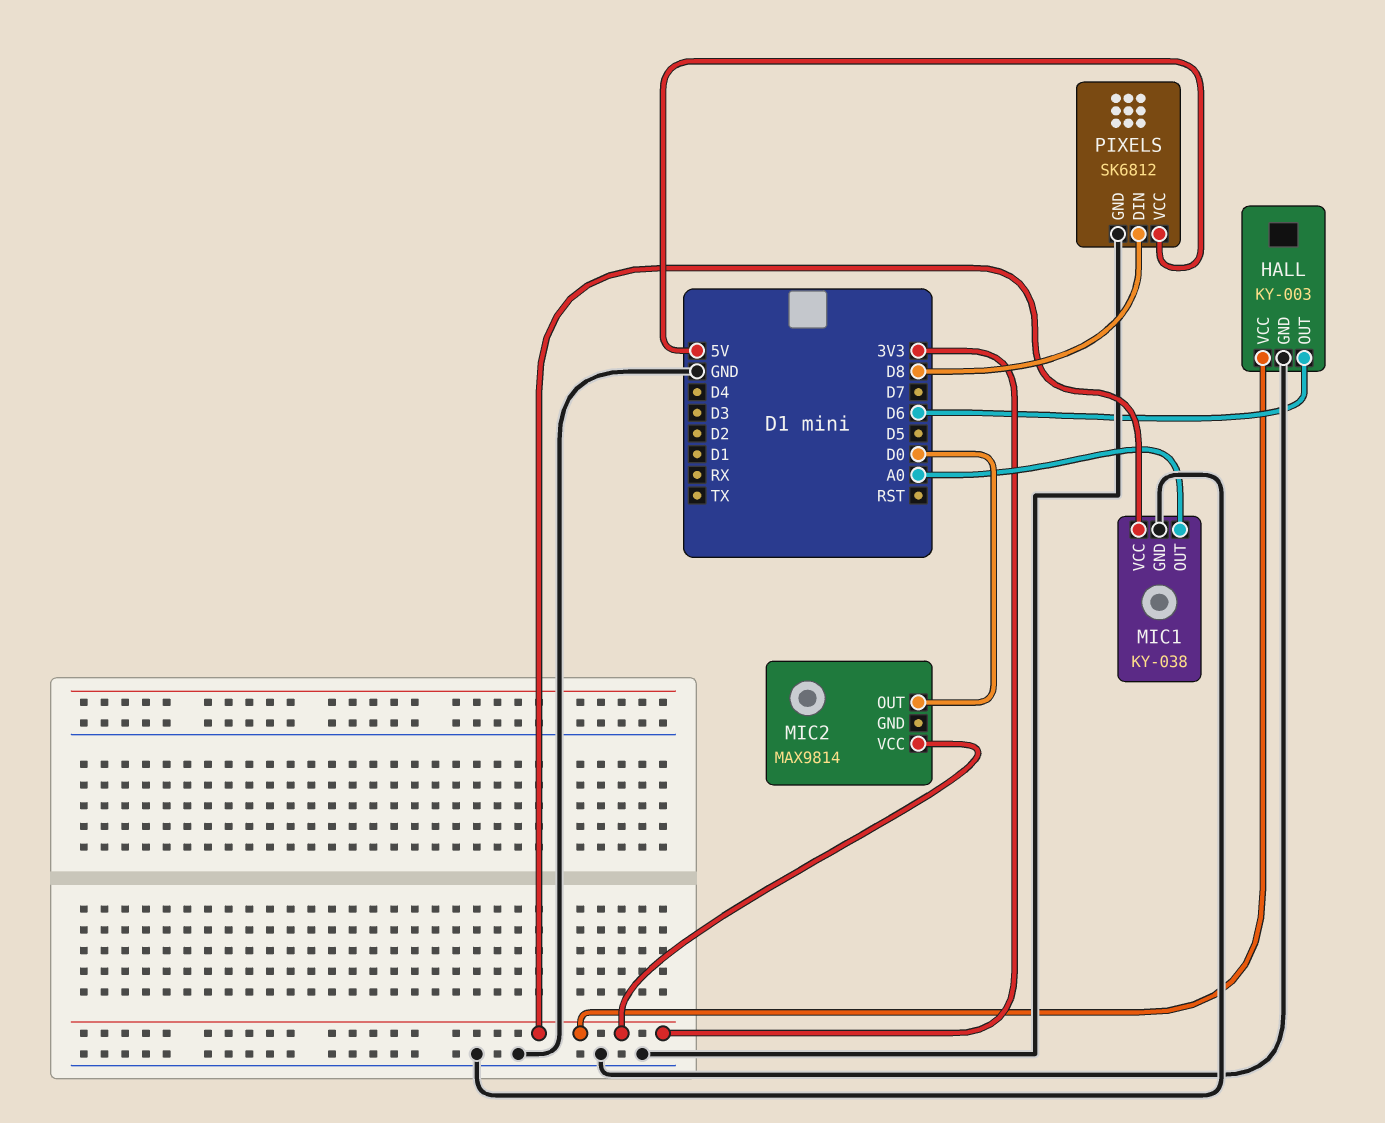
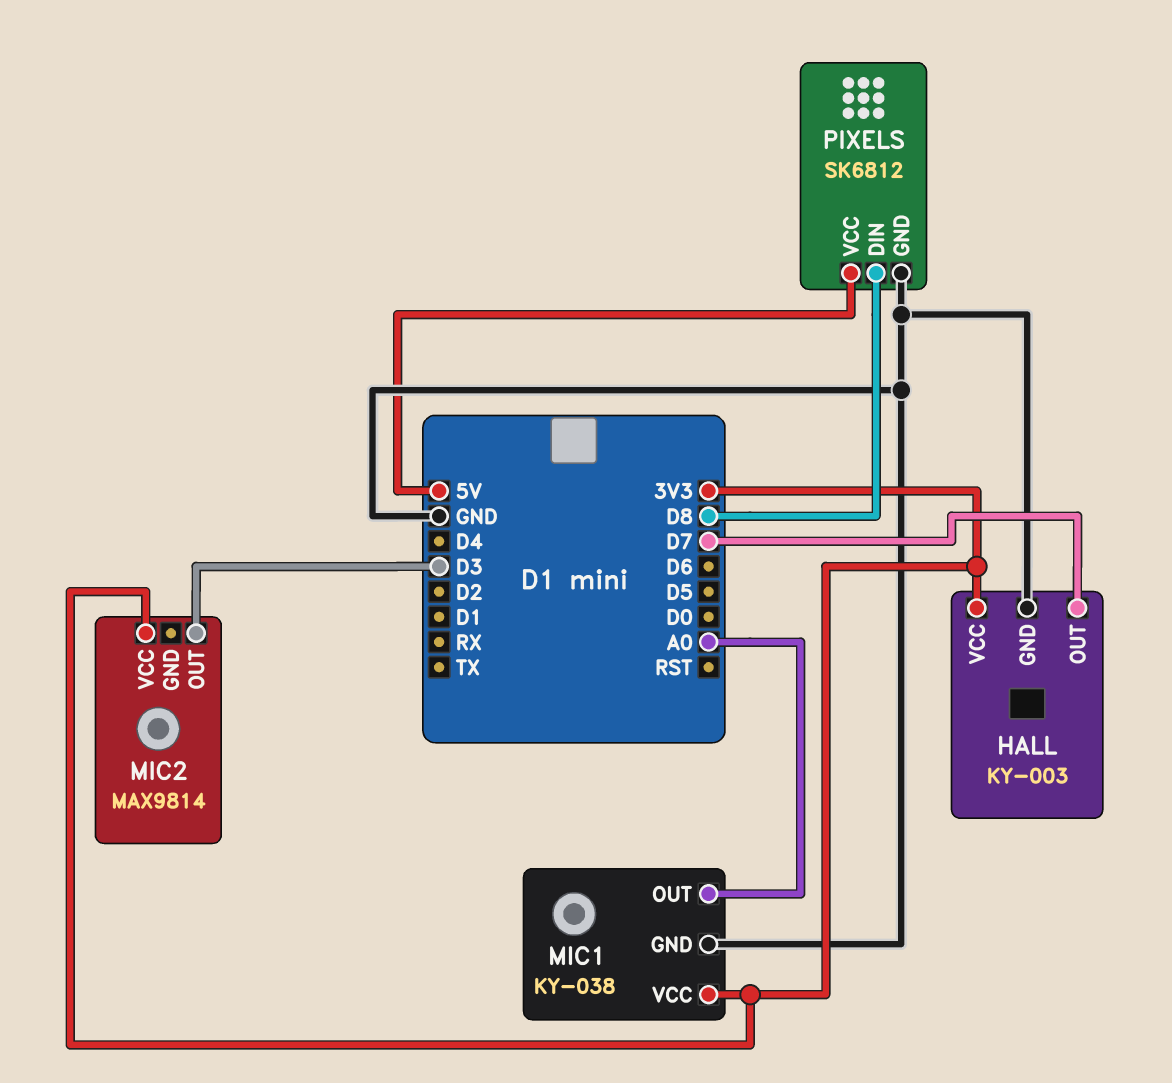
HALL pin OUT: D6 -> D7
MIC2 pin OUT: D0 -> D3

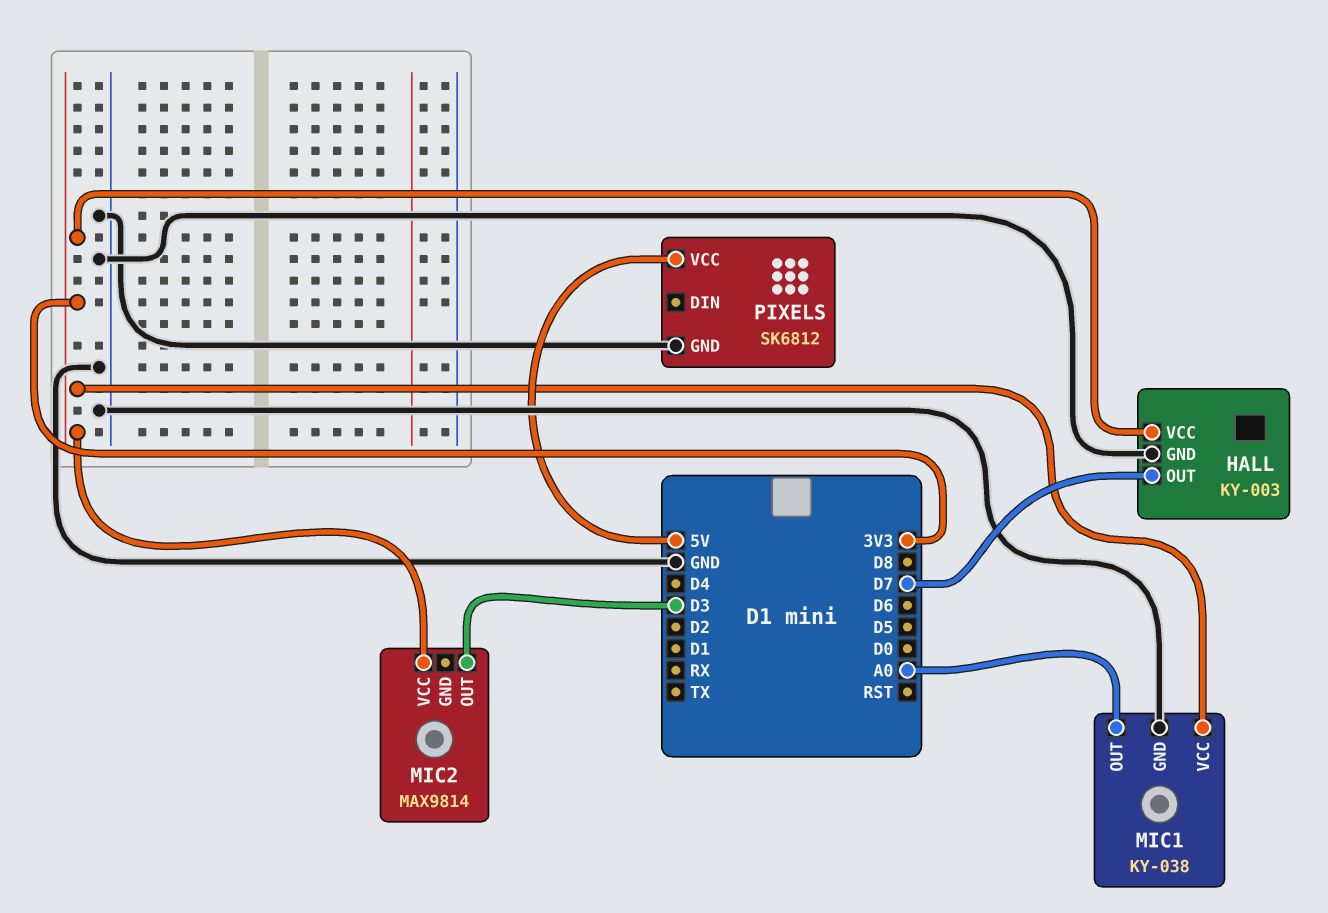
PIXELS pin DIN: D8 -> none

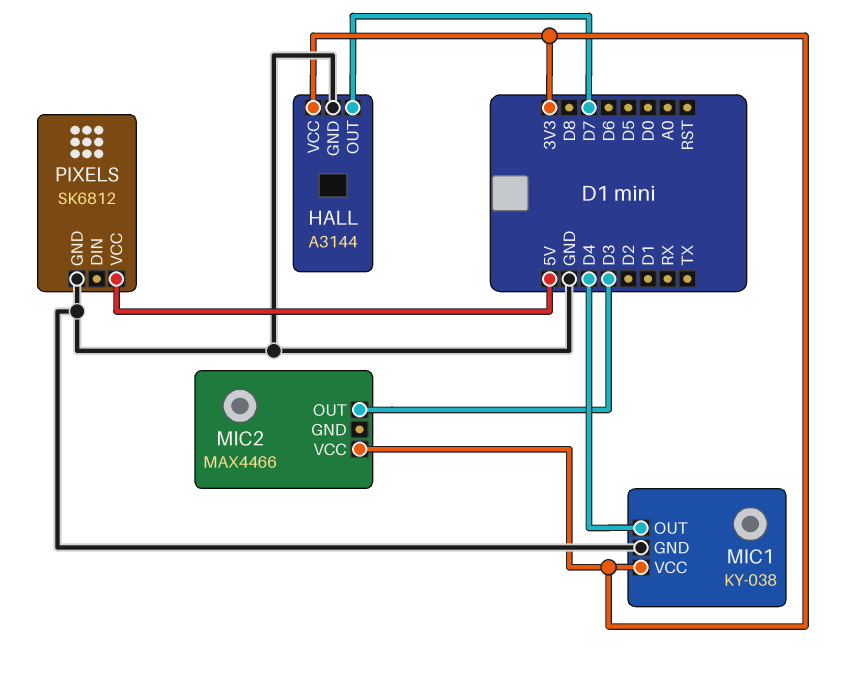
HALL: KY-003 -> A3144
MIC1 pin OUT: A0 -> D4
MIC2: MAX9814 -> MAX4466

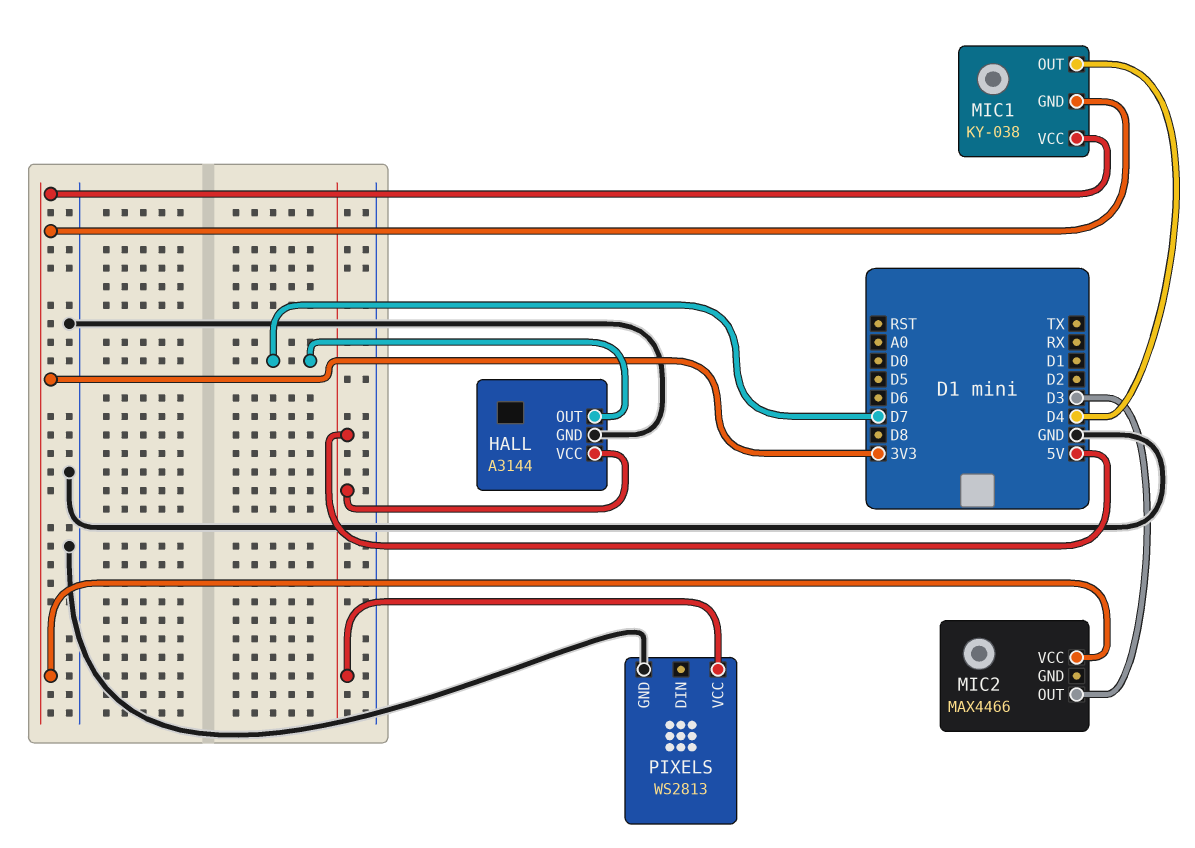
HALL pin VCC: 3V3 -> 5V
MIC1 pin GND: GND -> 3V3
PIXELS: SK6812 -> WS2813

